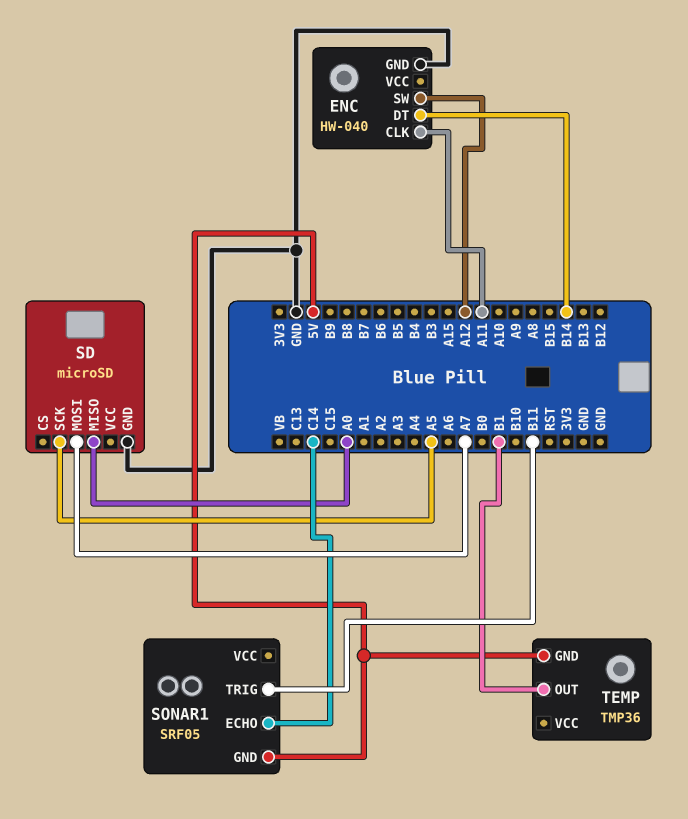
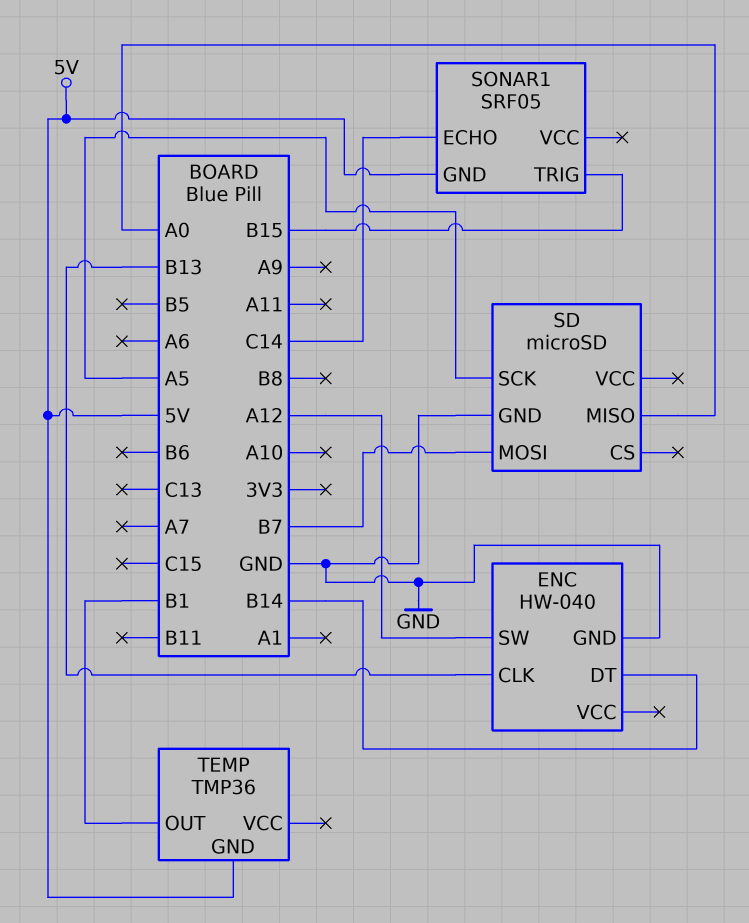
ENC pin CLK: A11 -> B13
SD pin MOSI: A7 -> B7
SONAR1 pin TRIG: B11 -> B15

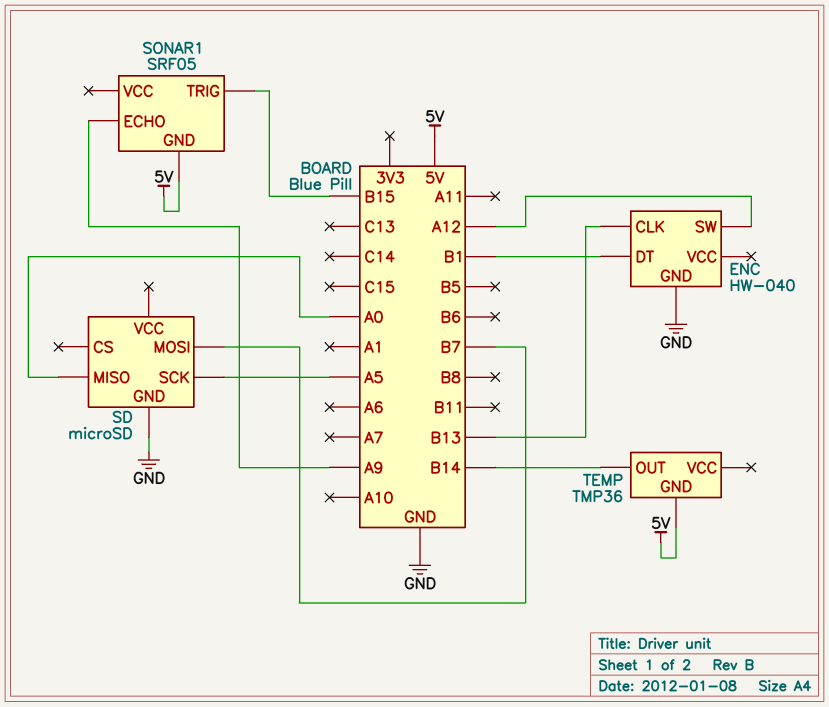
ENC pin DT: B14 -> B1
SONAR1 pin ECHO: C14 -> A9
TEMP pin OUT: B1 -> B14

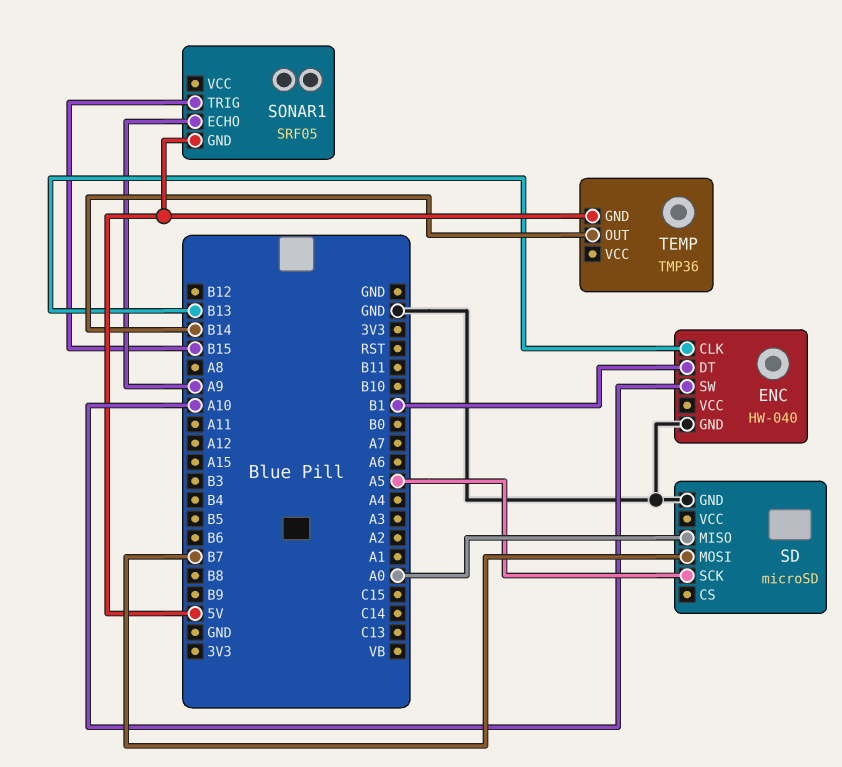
ENC pin SW: A12 -> A10

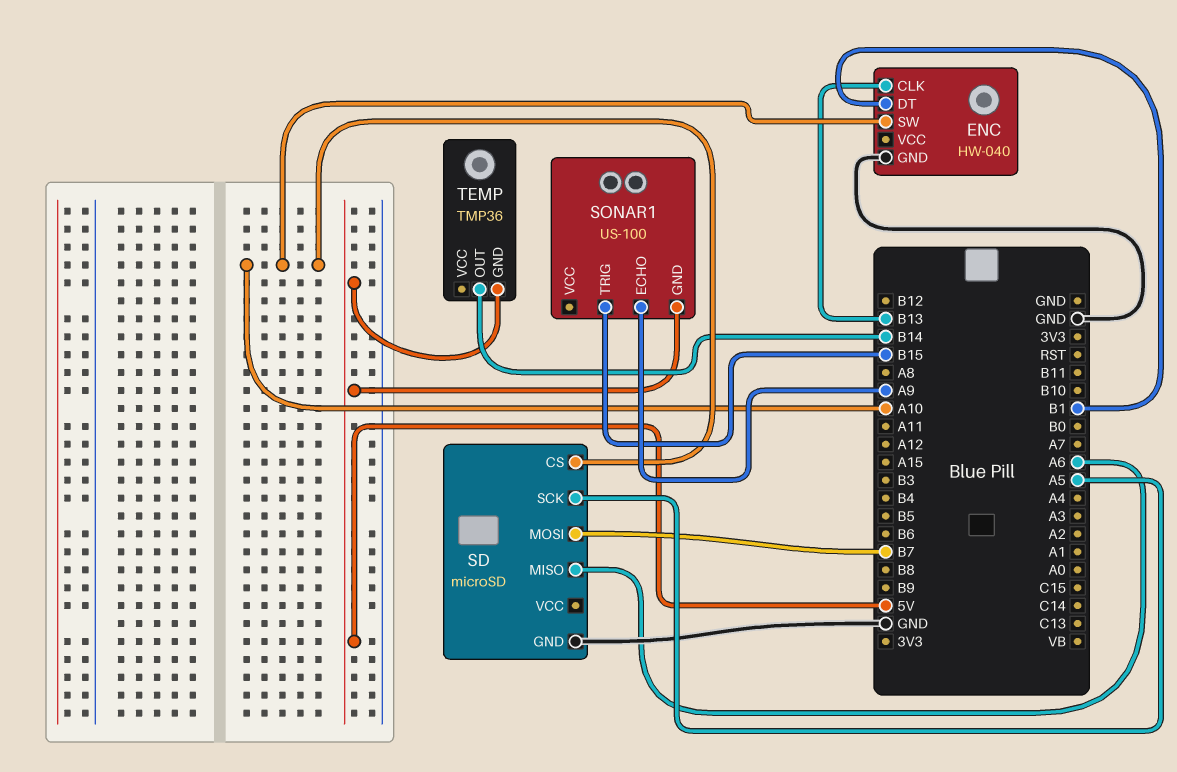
SD pin CS: none -> A10
SD pin MISO: A0 -> A6
SONAR1: SRF05 -> US-100

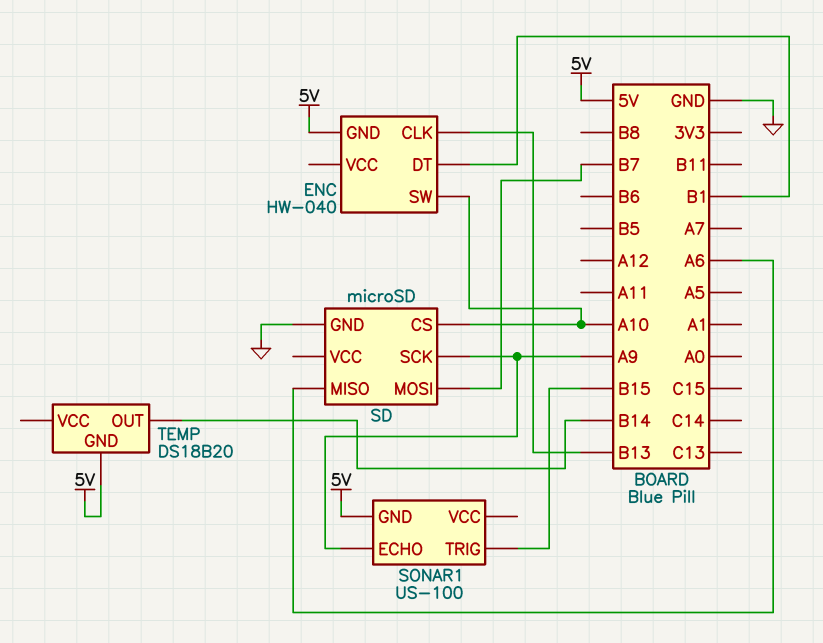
ENC pin GND: GND -> 5V
SD pin SCK: A5 -> A9
TEMP: TMP36 -> DS18B20

